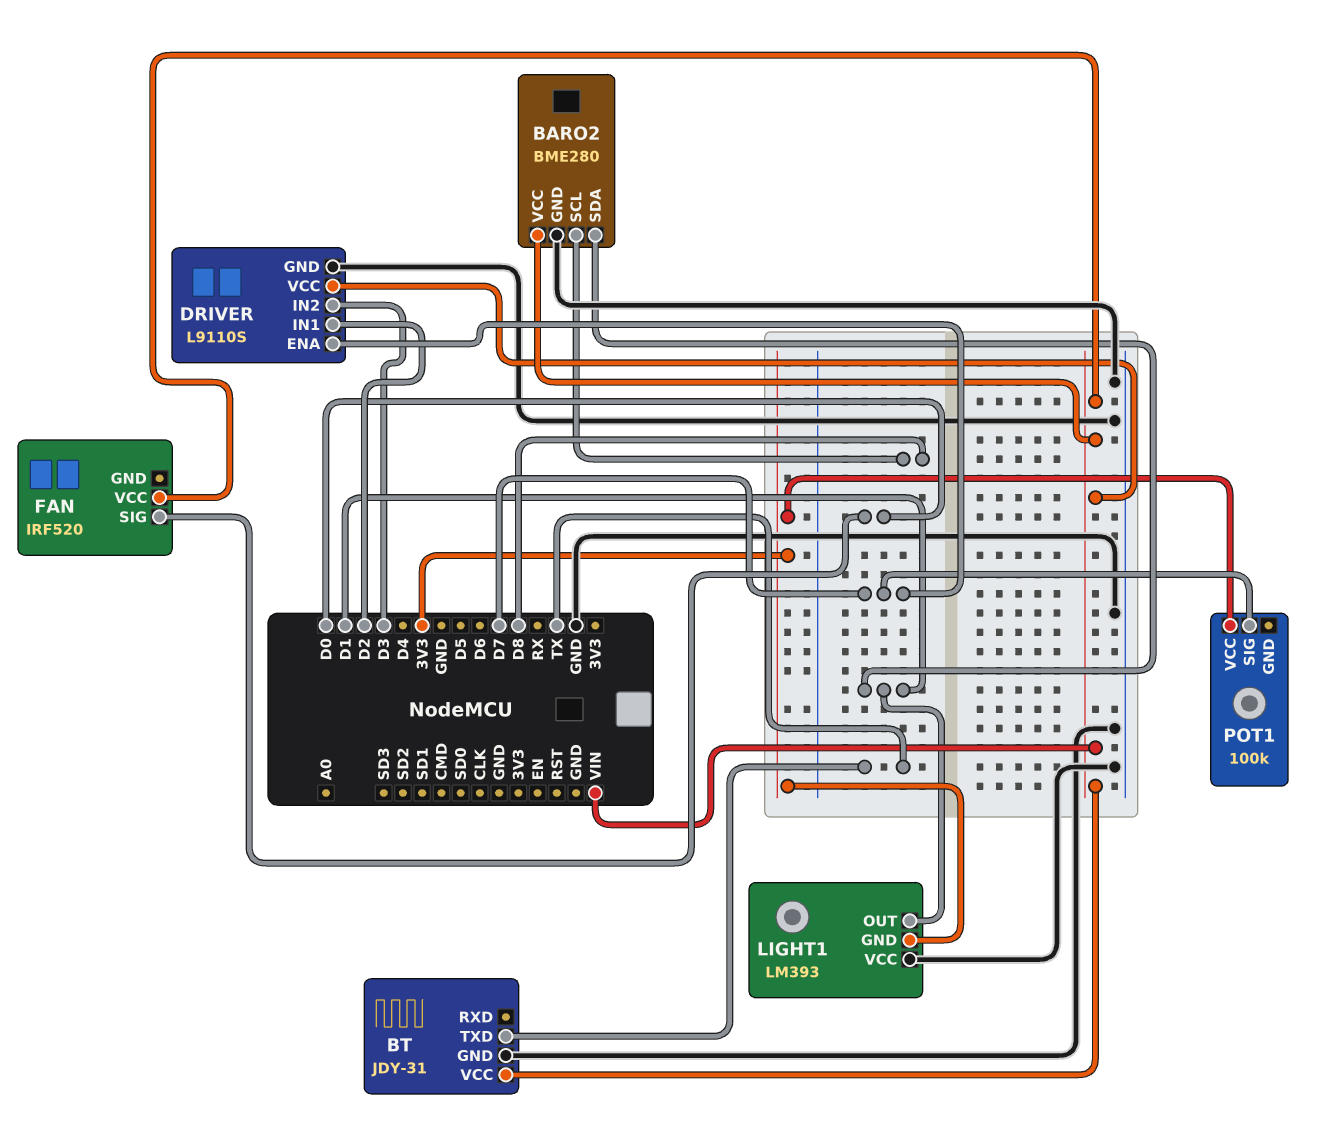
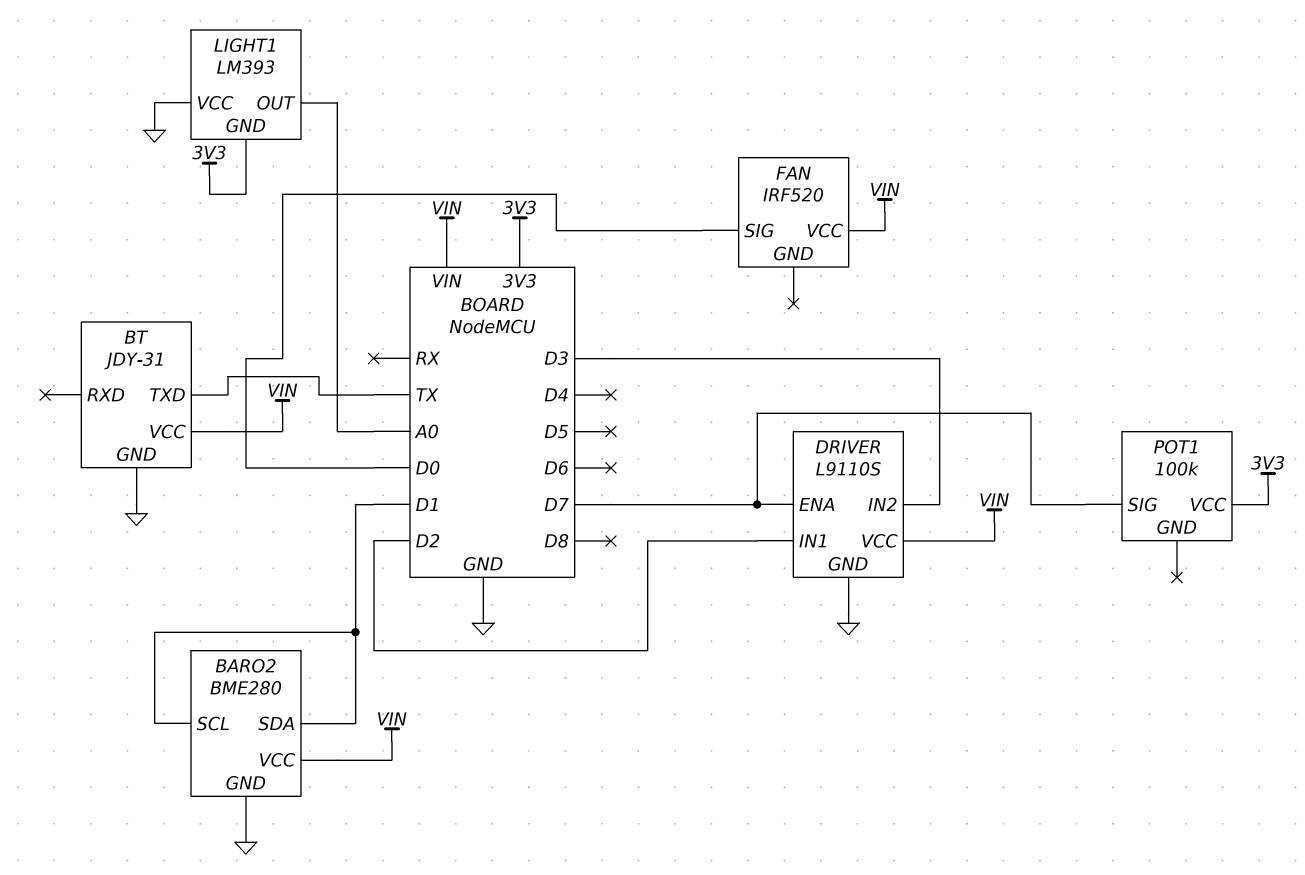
BARO2 pin SCL: D8 -> D1
LIGHT1 pin OUT: D1 -> A0

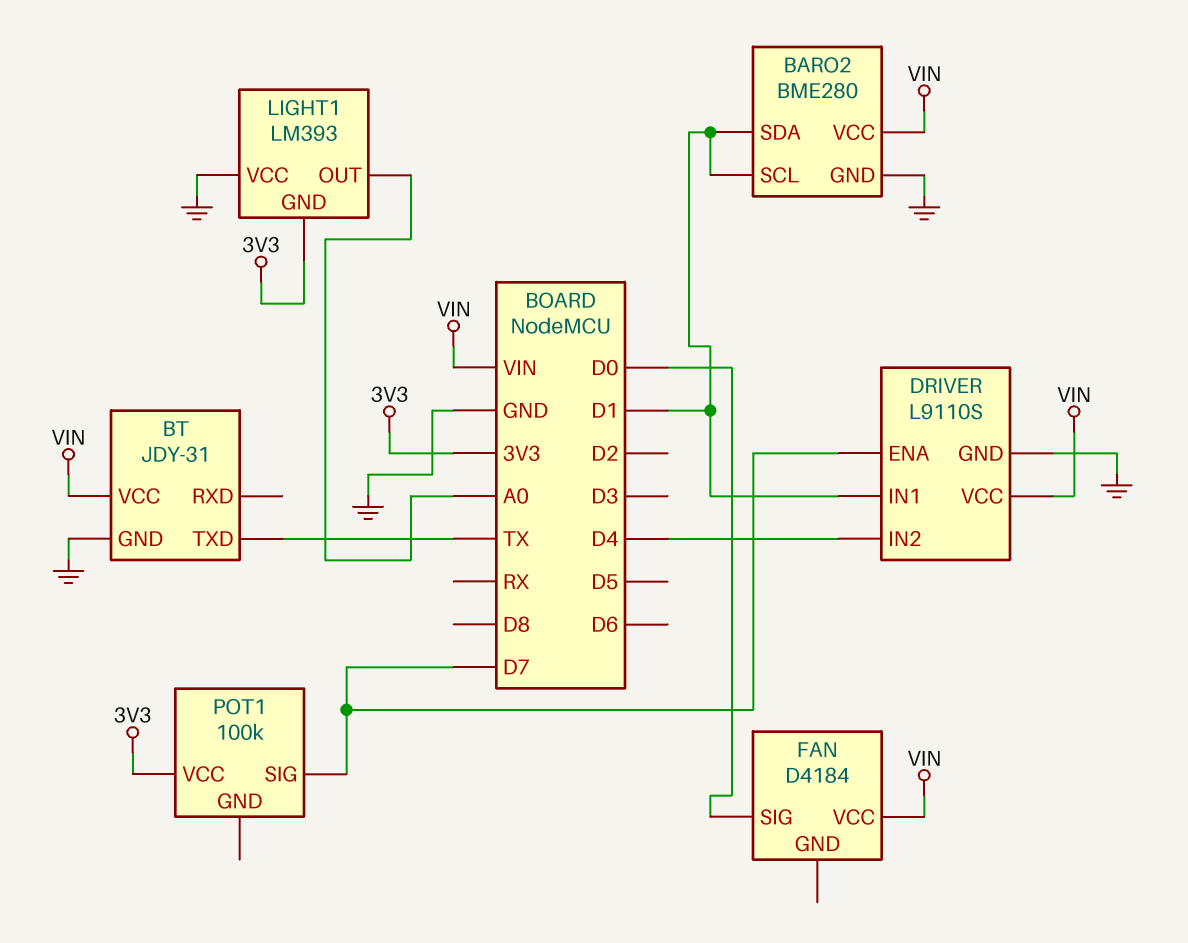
DRIVER pin IN1: D2 -> D1
DRIVER pin IN2: D3 -> D4
FAN: IRF520 -> D4184

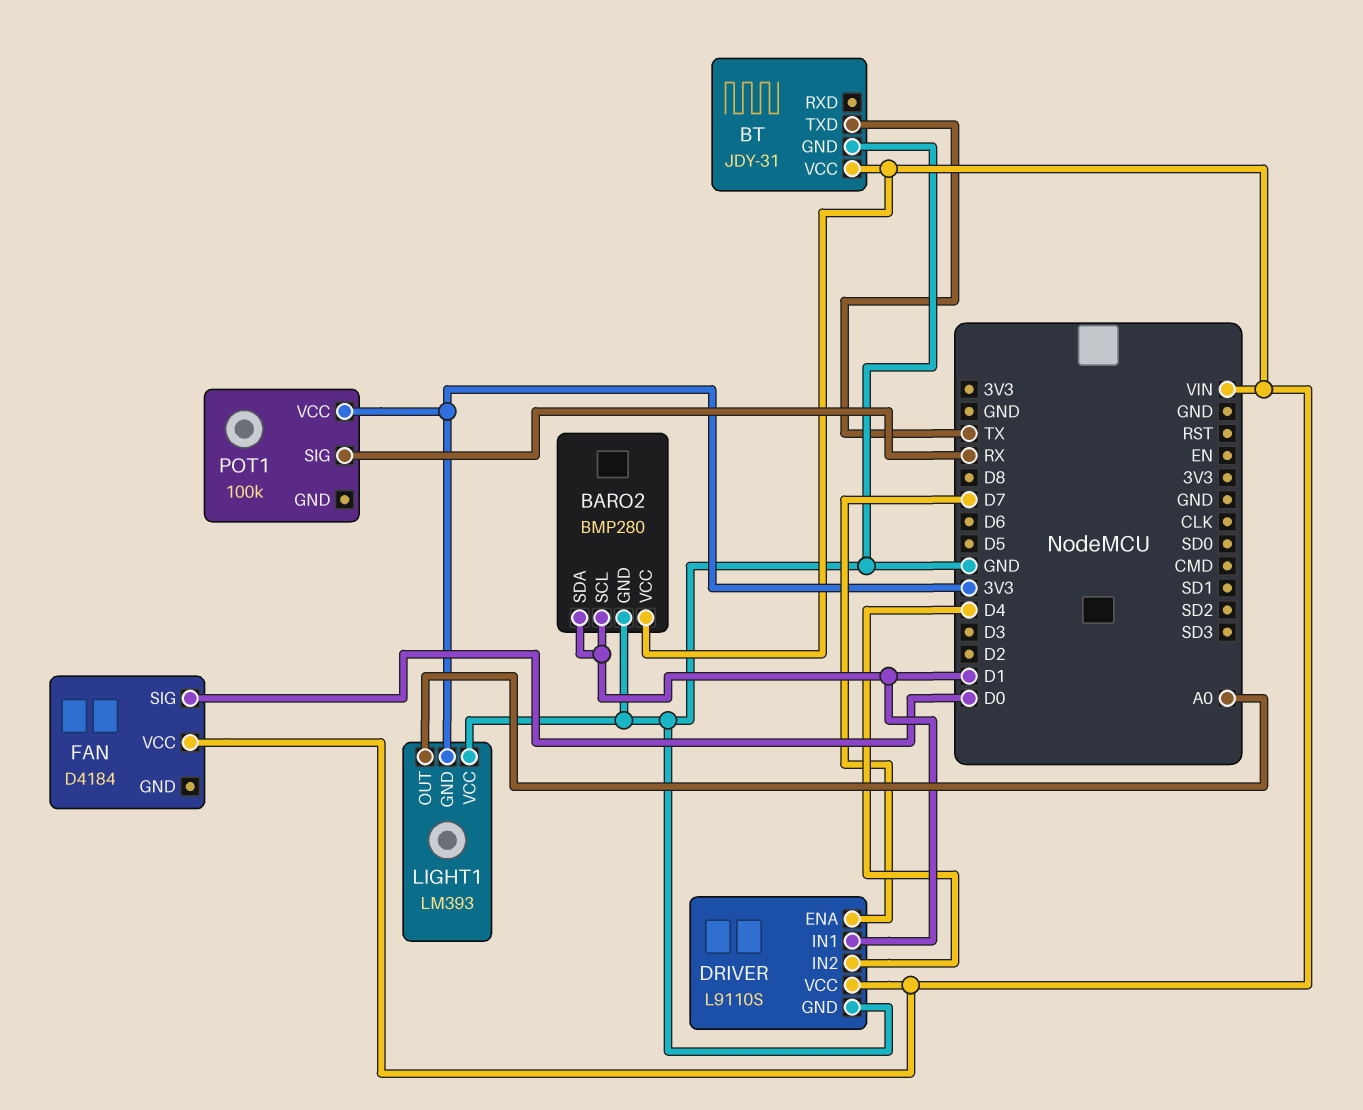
BARO2: BME280 -> BMP280
POT1 pin SIG: D7 -> RX

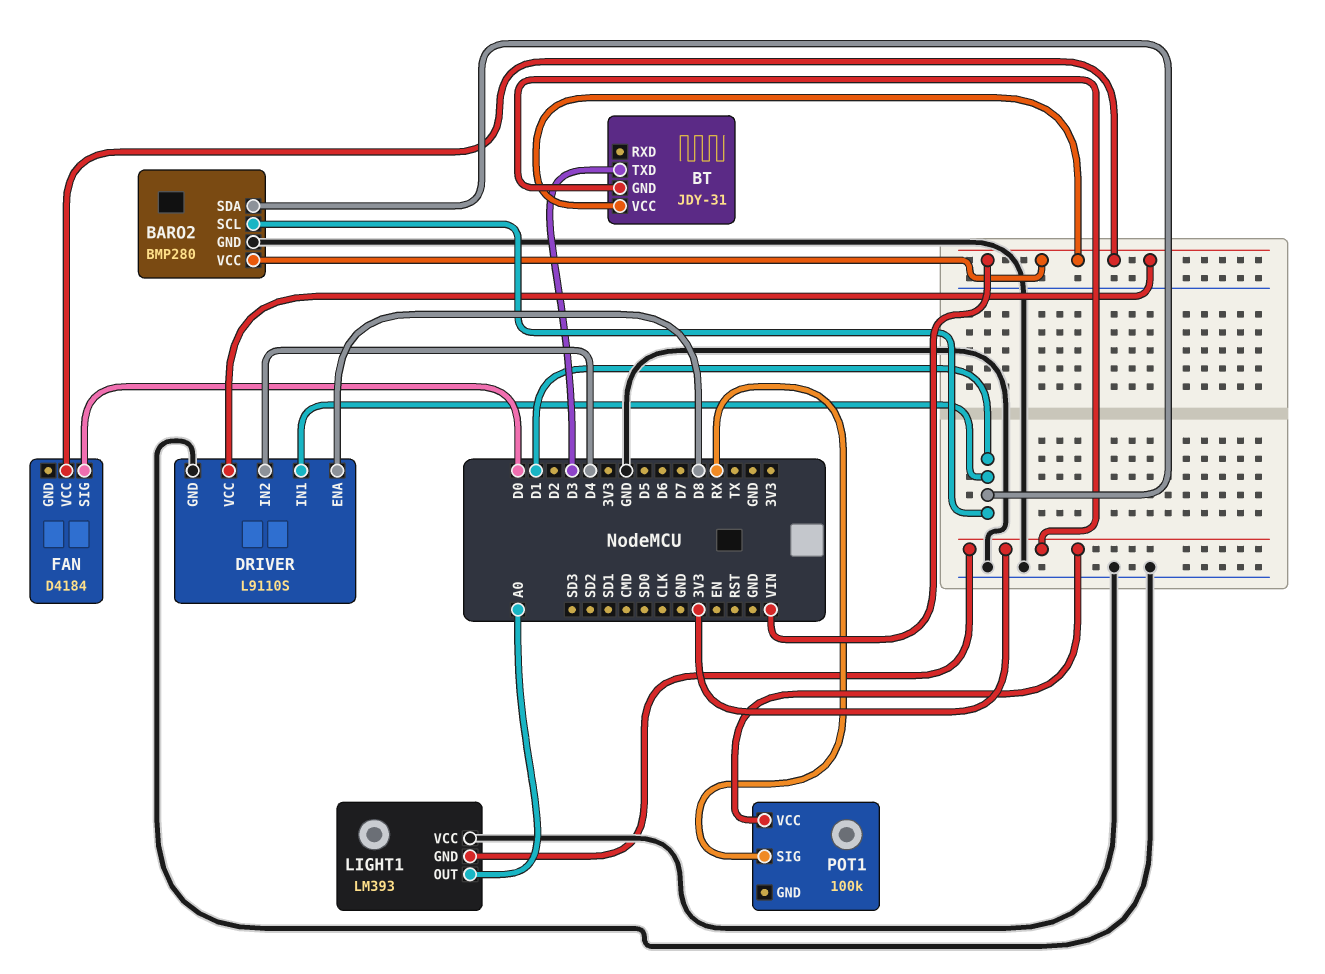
BT pin GND: GND -> 3V3
BT pin TXD: TX -> D3
DRIVER pin ENA: D7 -> D8

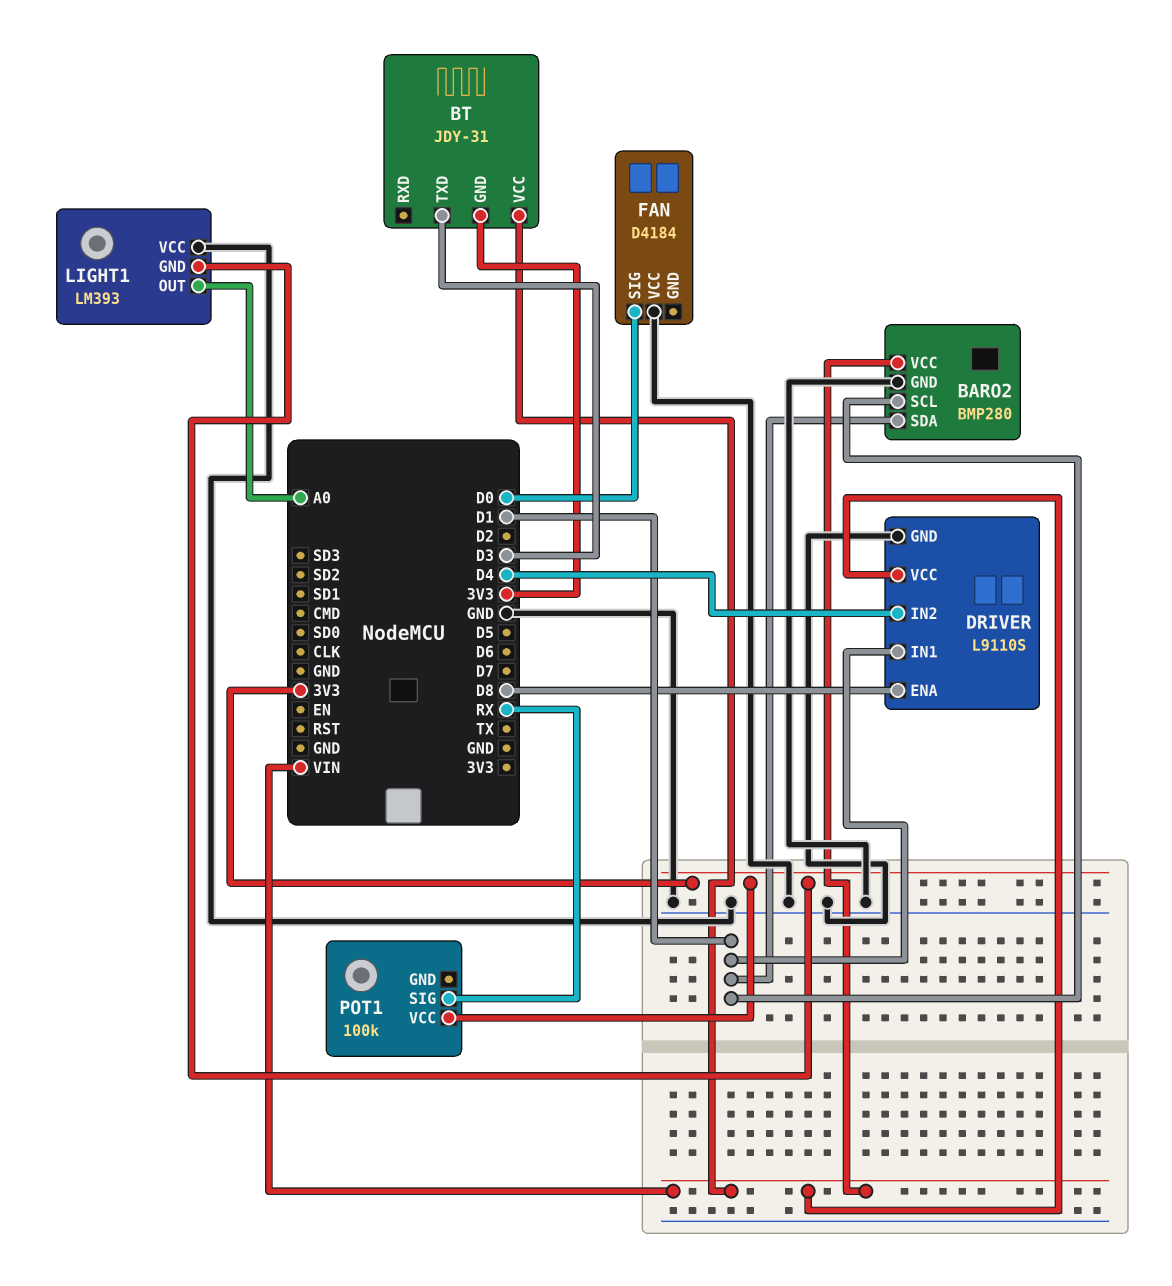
FAN pin VCC: VIN -> GND

